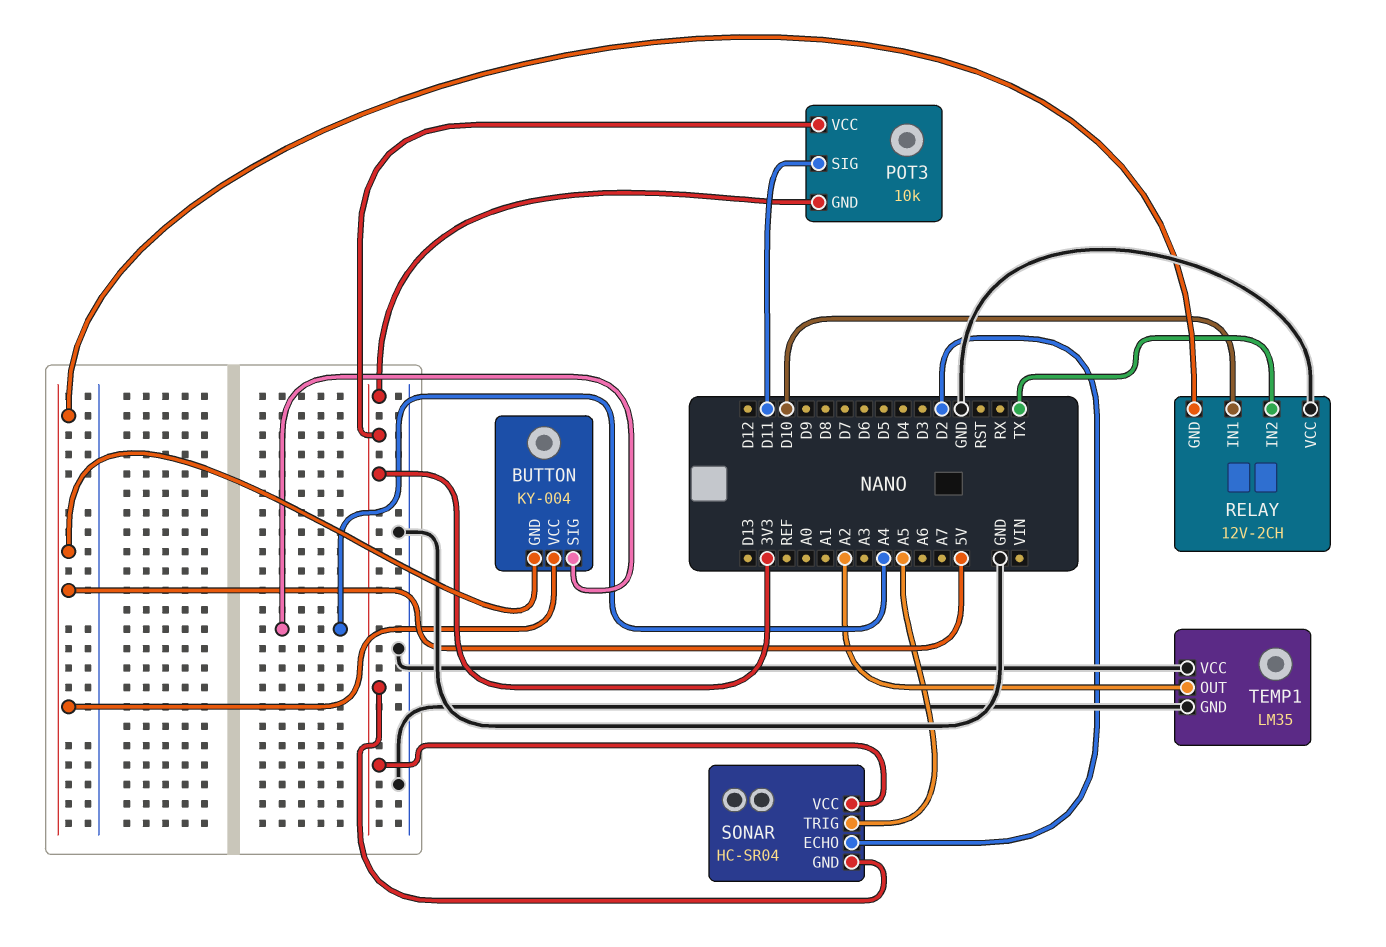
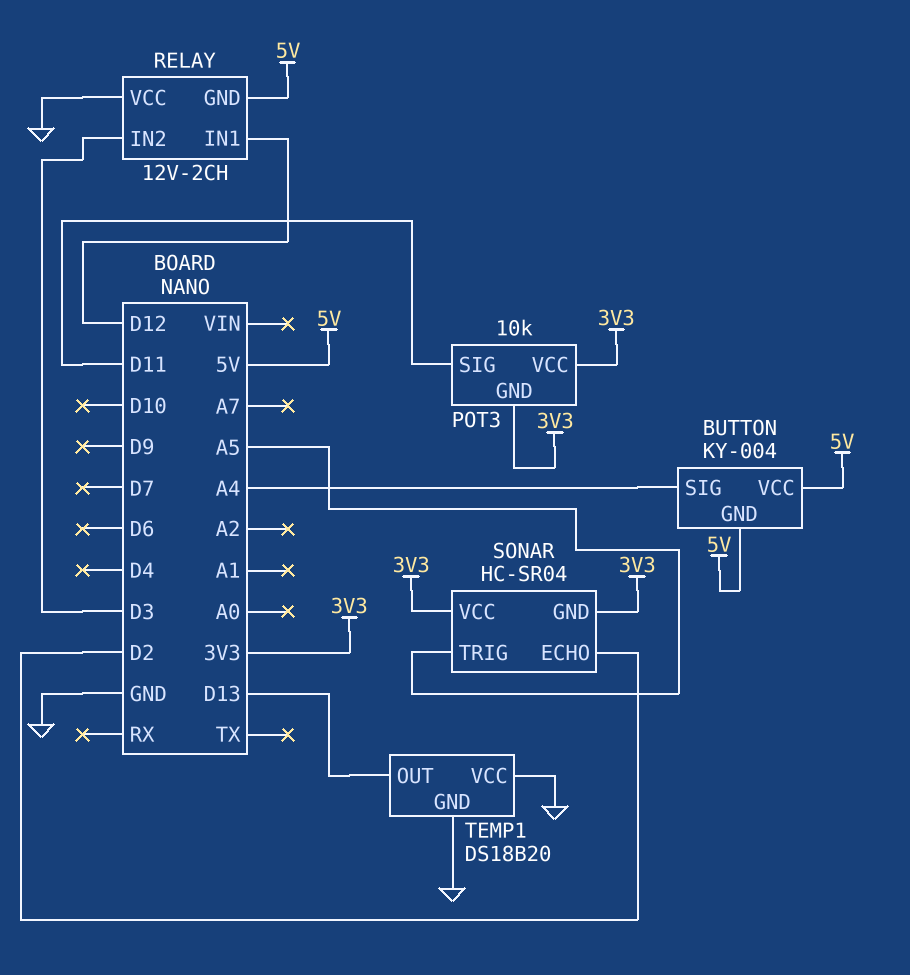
RELAY pin IN1: D10 -> D12
RELAY pin IN2: TX -> D3
TEMP1: LM35 -> DS18B20
TEMP1 pin OUT: A2 -> D13

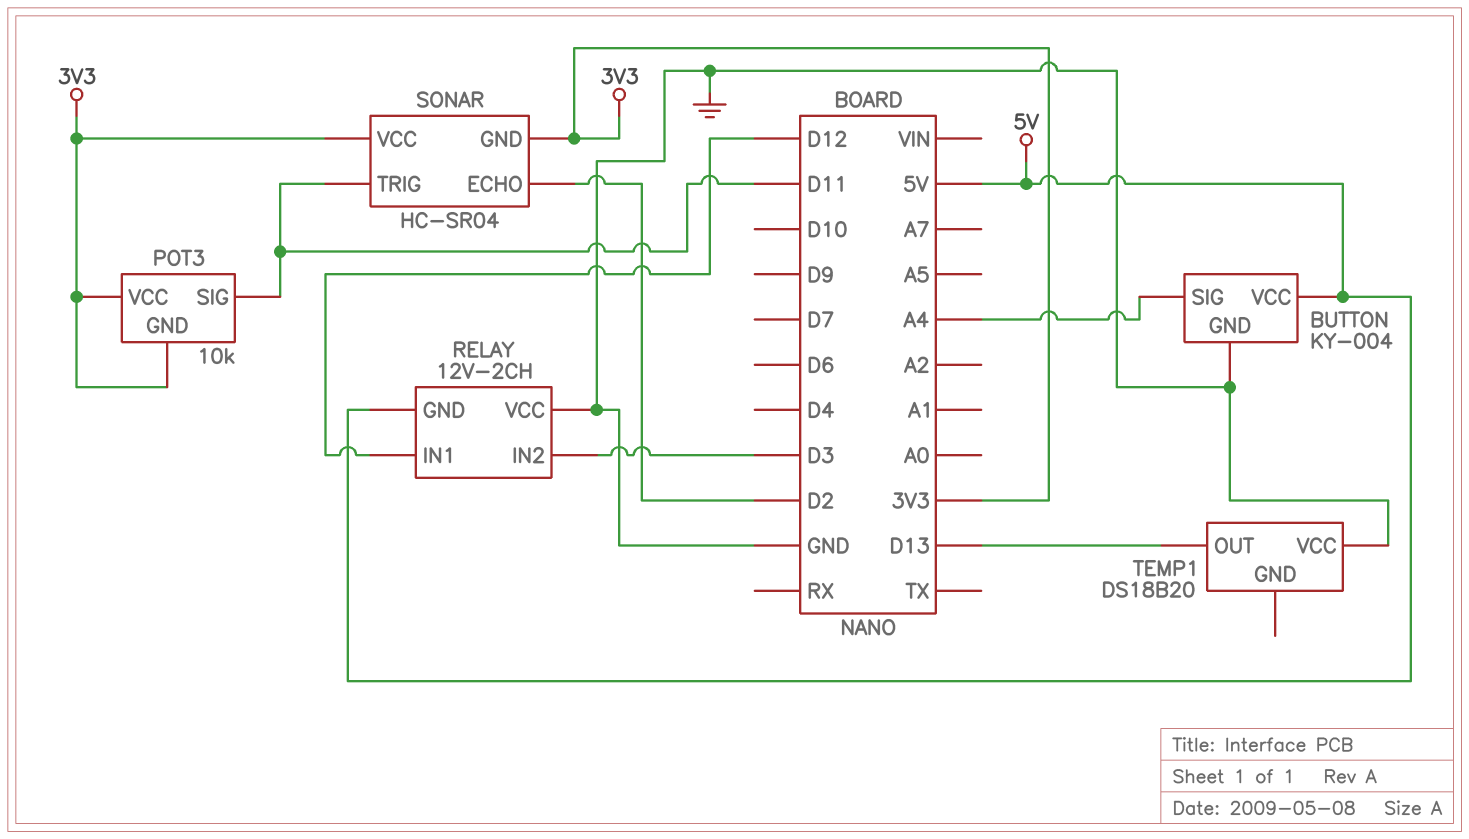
BUTTON pin GND: 5V -> GND
SONAR pin TRIG: A5 -> D11
TEMP1 pin GND: GND -> none

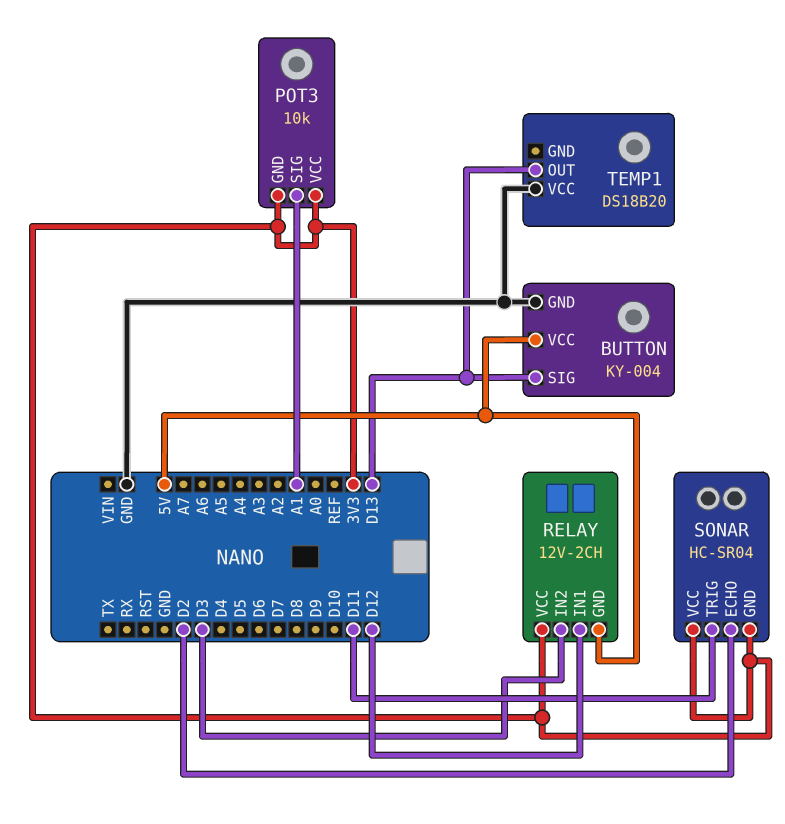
BUTTON pin SIG: A4 -> D13
POT3 pin SIG: D11 -> A1
RELAY pin VCC: GND -> 3V3

